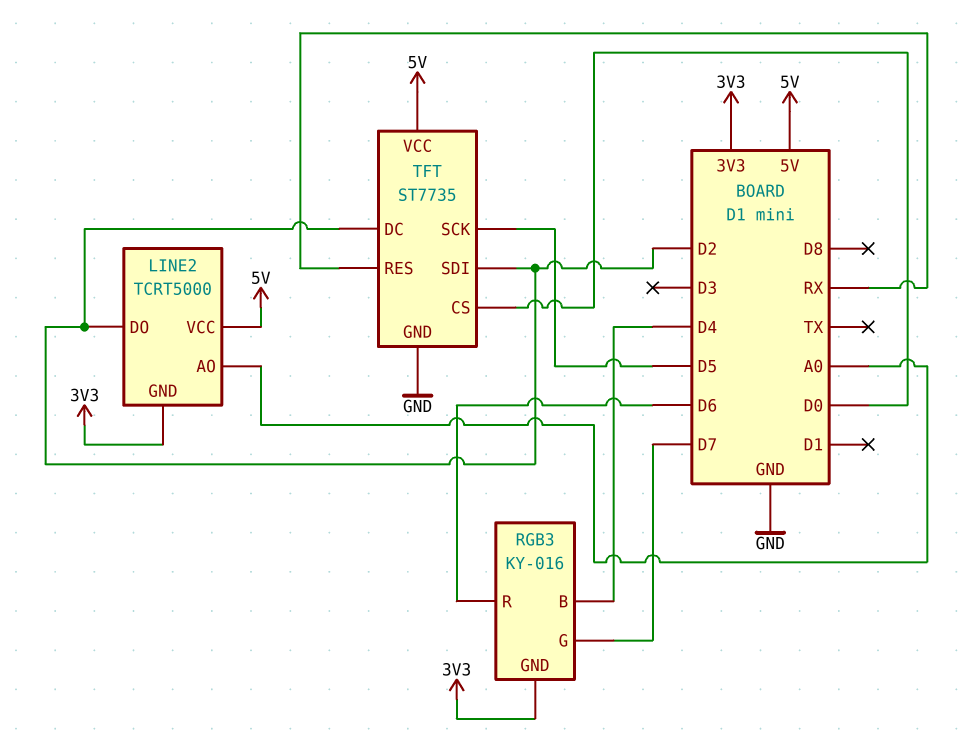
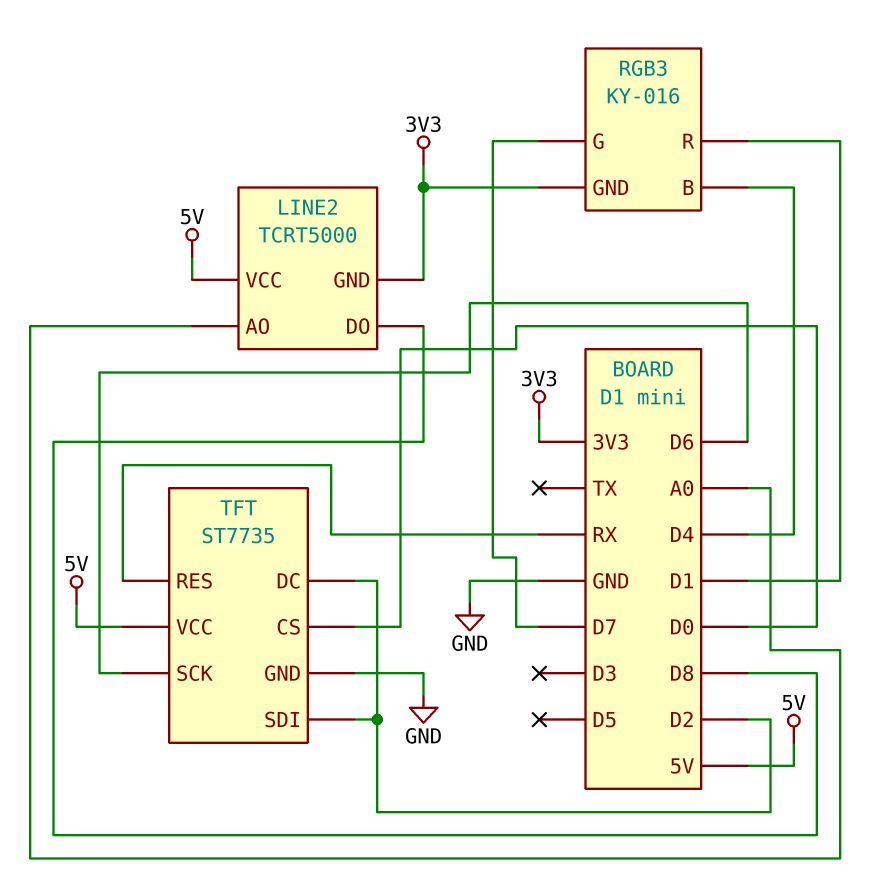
LINE2 pin DO: D2 -> D8
RGB3 pin R: D6 -> D1
TFT pin SCK: D5 -> D6

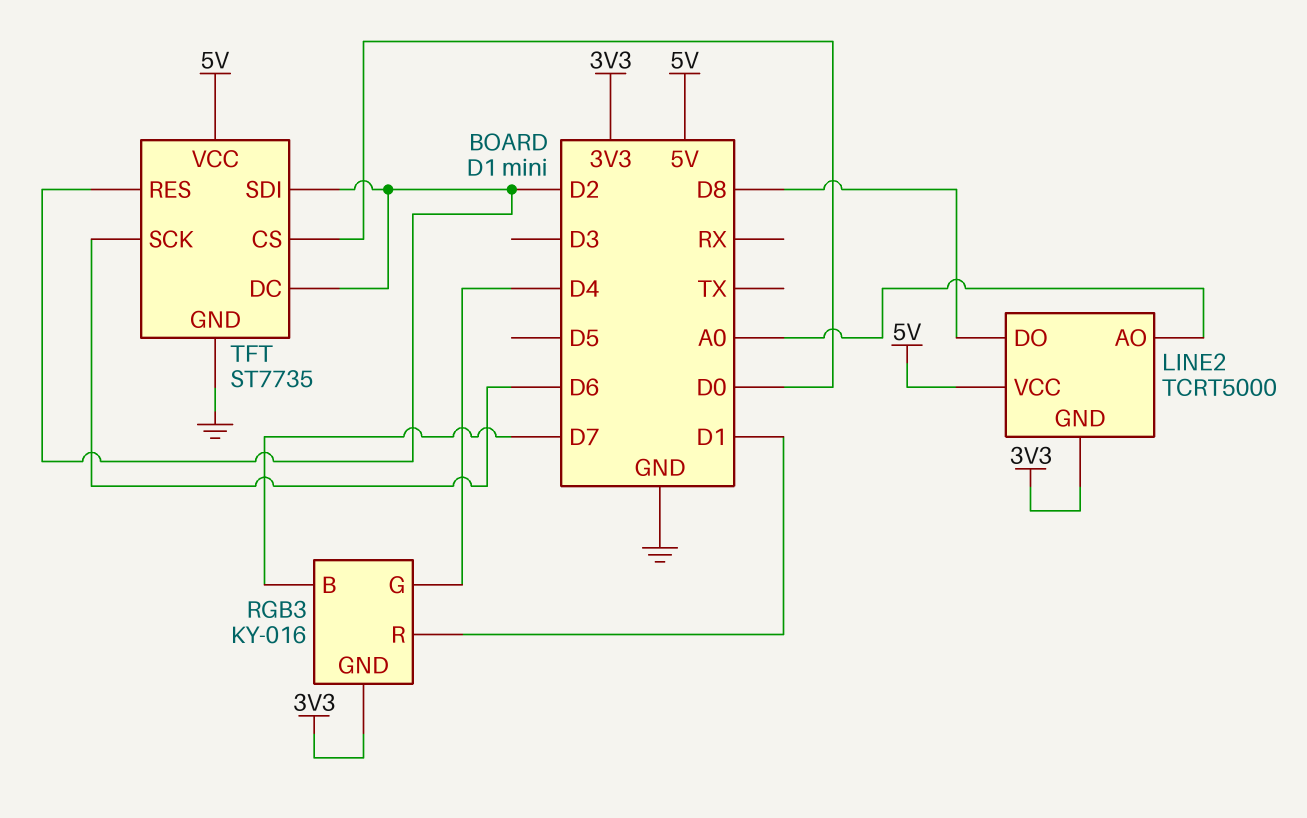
RGB3 pin B: D4 -> D7
RGB3 pin G: D7 -> D4
TFT pin RES: RX -> D2

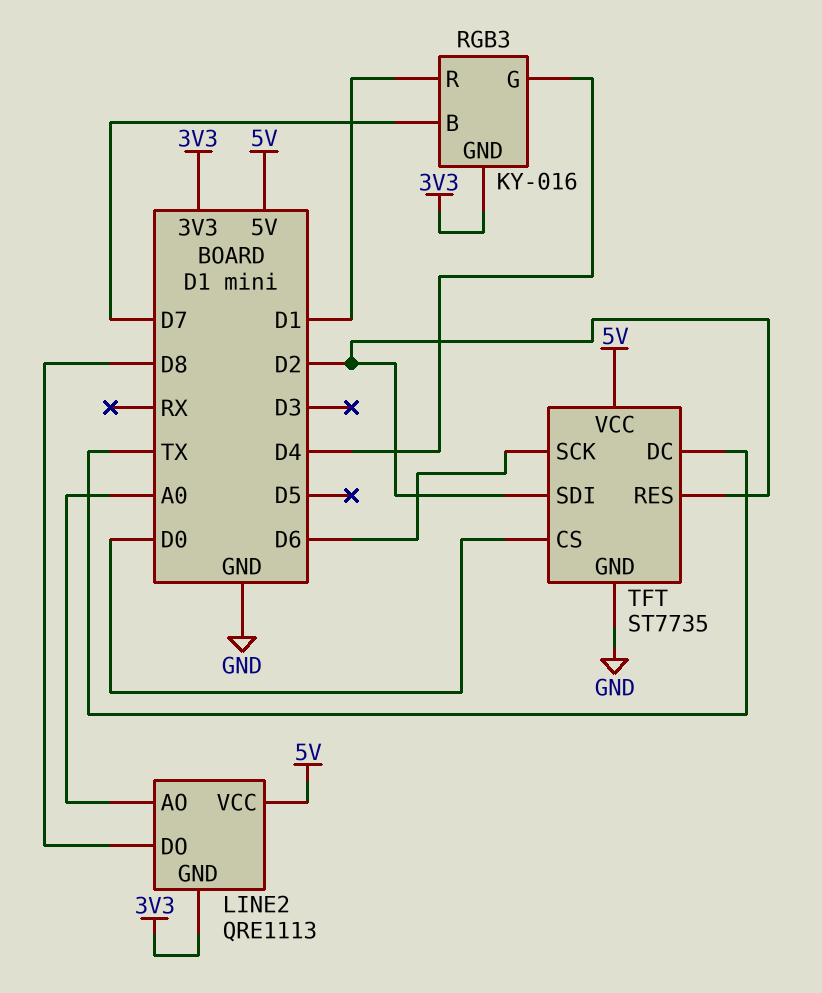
LINE2: TCRT5000 -> QRE1113
TFT pin DC: D2 -> TX

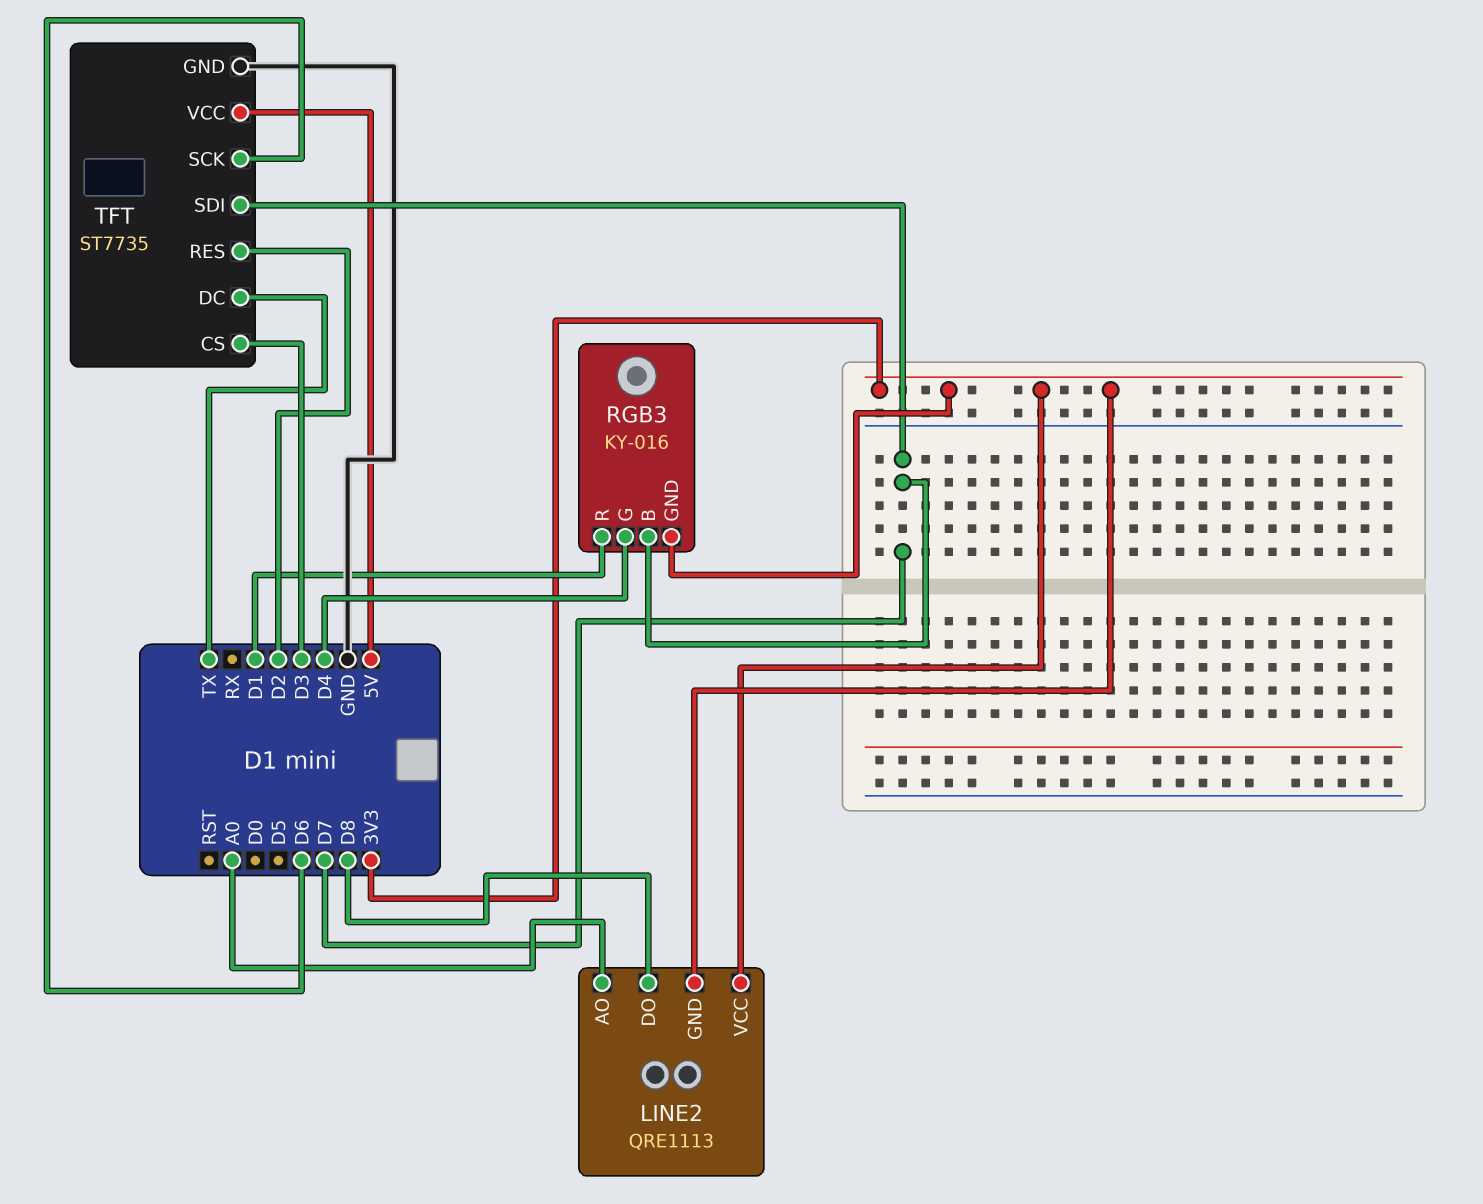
LINE2 pin VCC: 5V -> 3V3
TFT pin CS: D0 -> D3
TFT pin SDI: D2 -> D7

